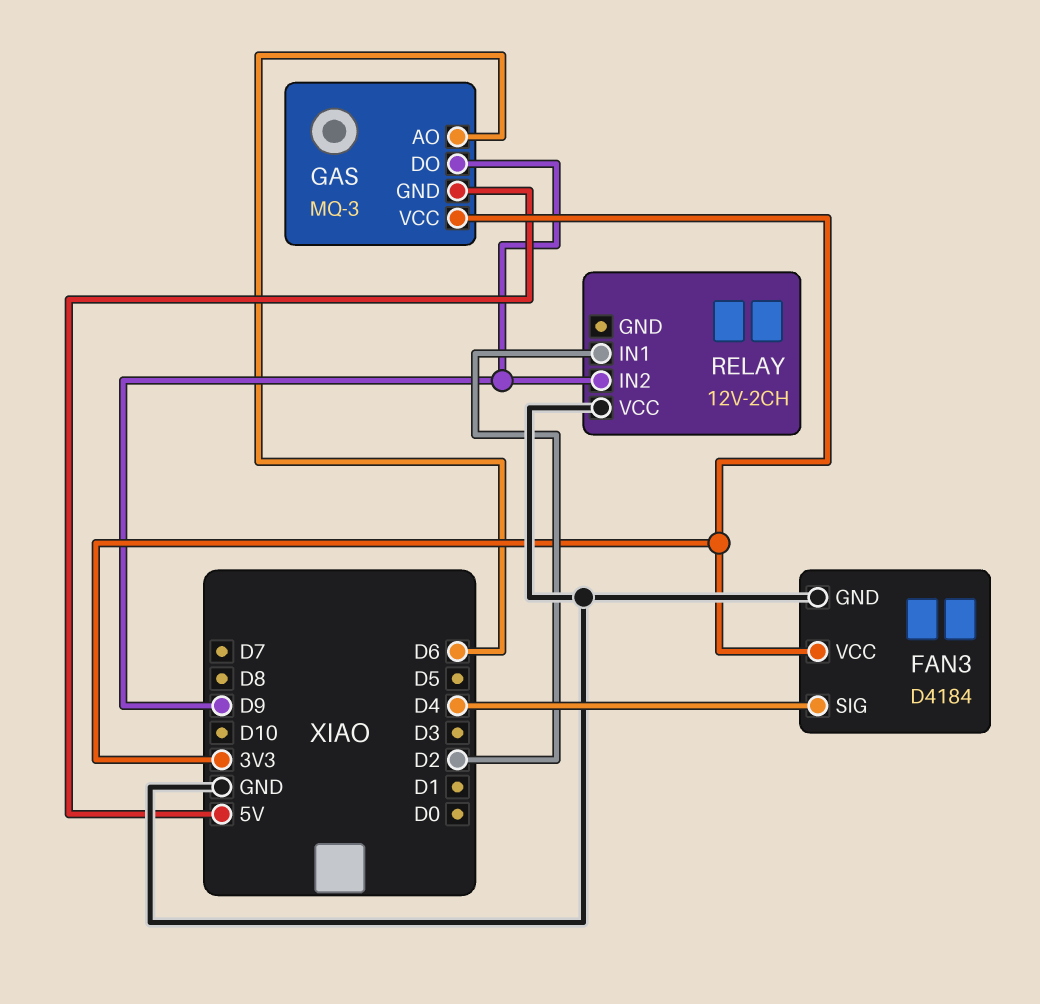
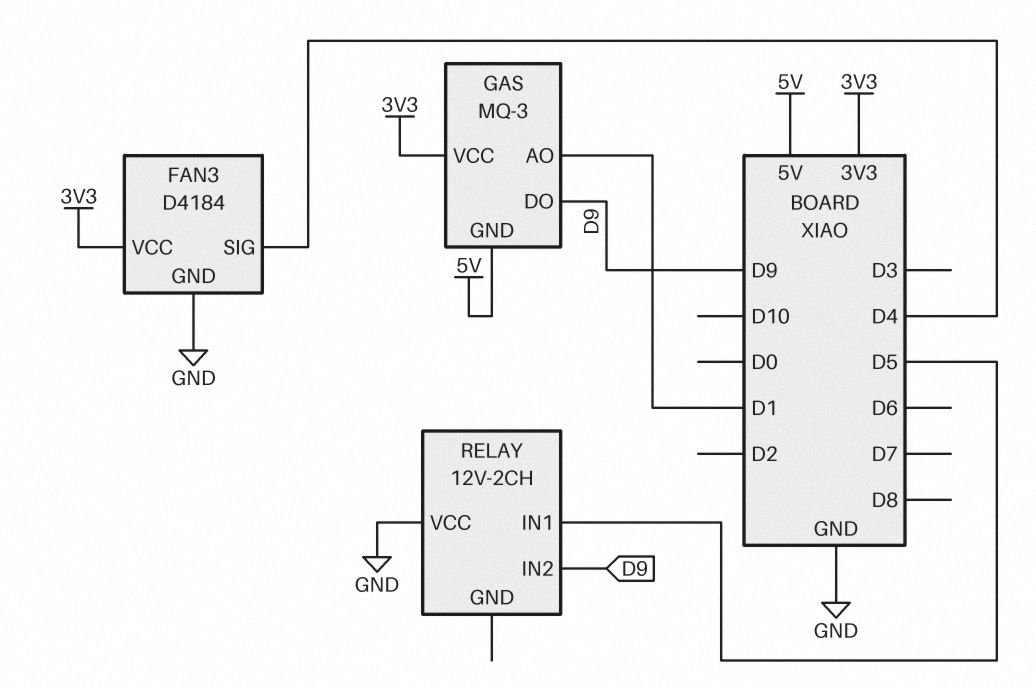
GAS pin AO: D6 -> D1
RELAY pin IN1: D2 -> D5

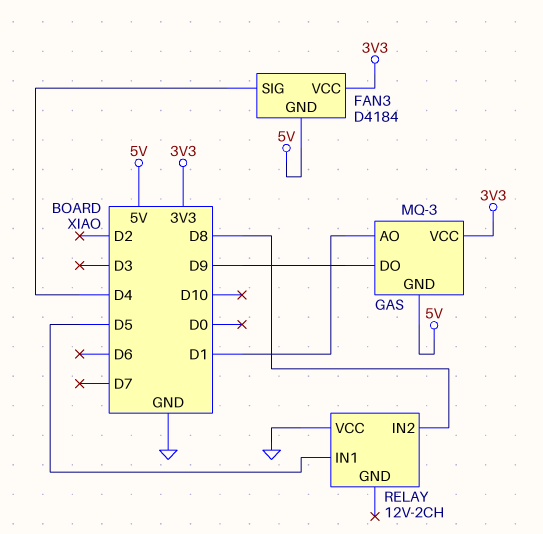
FAN3 pin GND: GND -> 5V
RELAY pin IN2: D9 -> D8

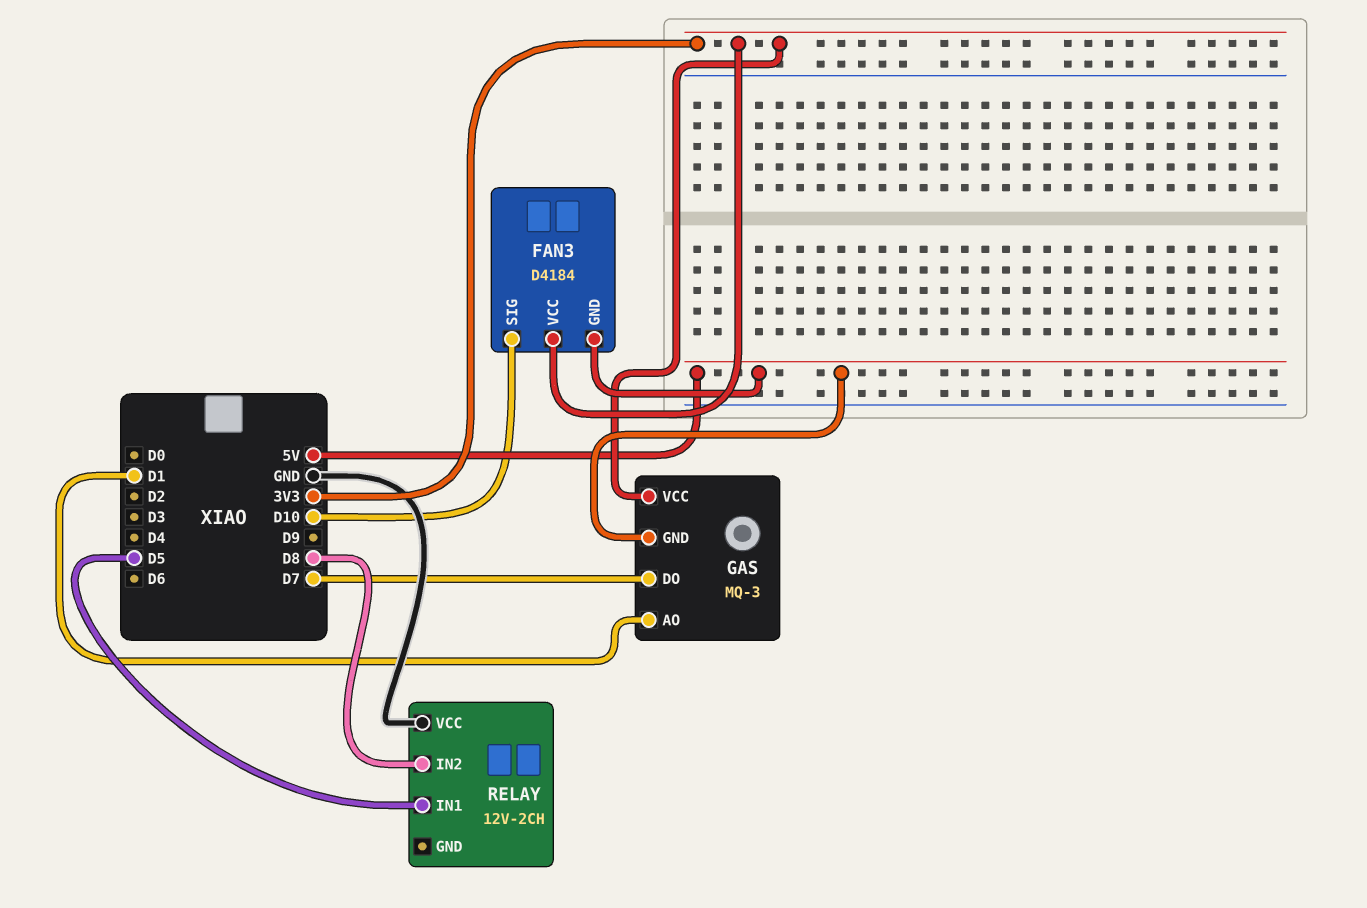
FAN3 pin SIG: D4 -> D10
GAS pin DO: D9 -> D7

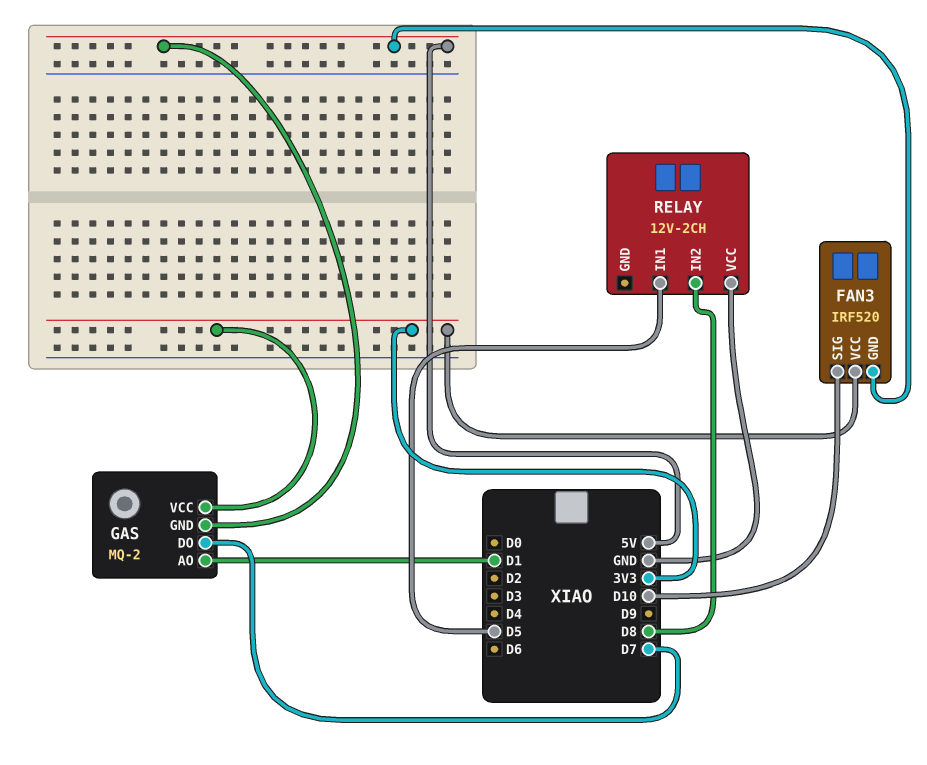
FAN3: D4184 -> IRF520
GAS: MQ-3 -> MQ-2

